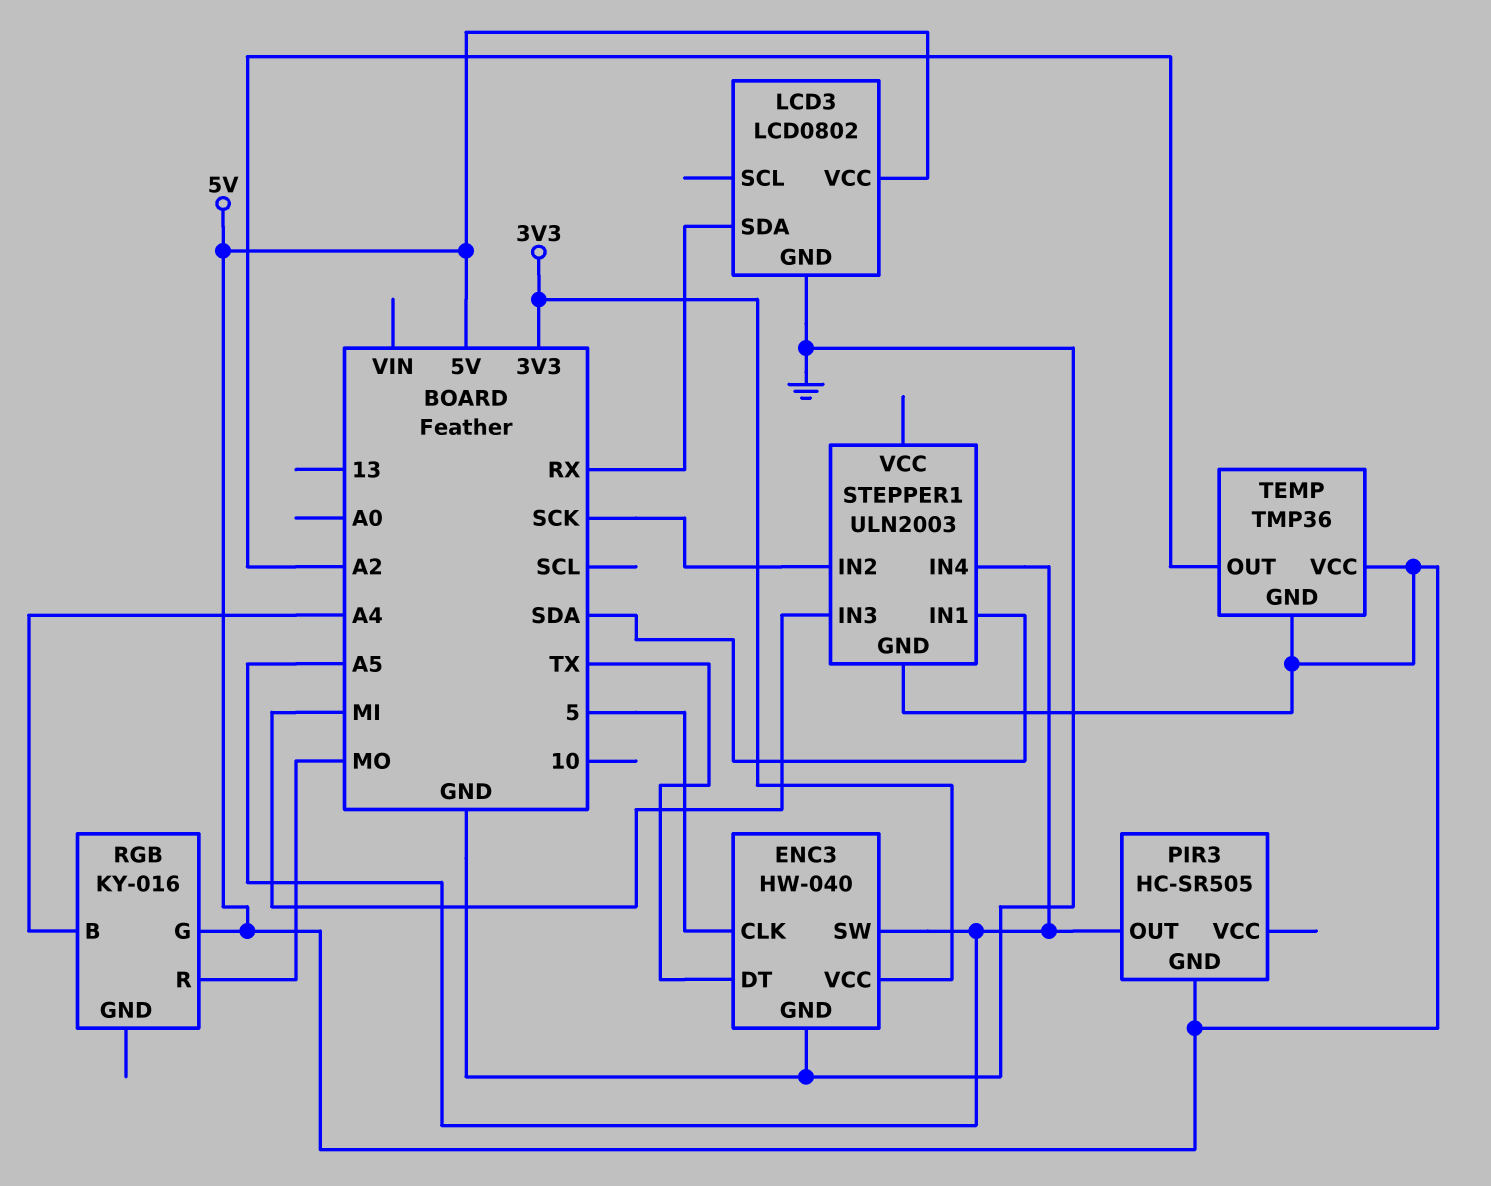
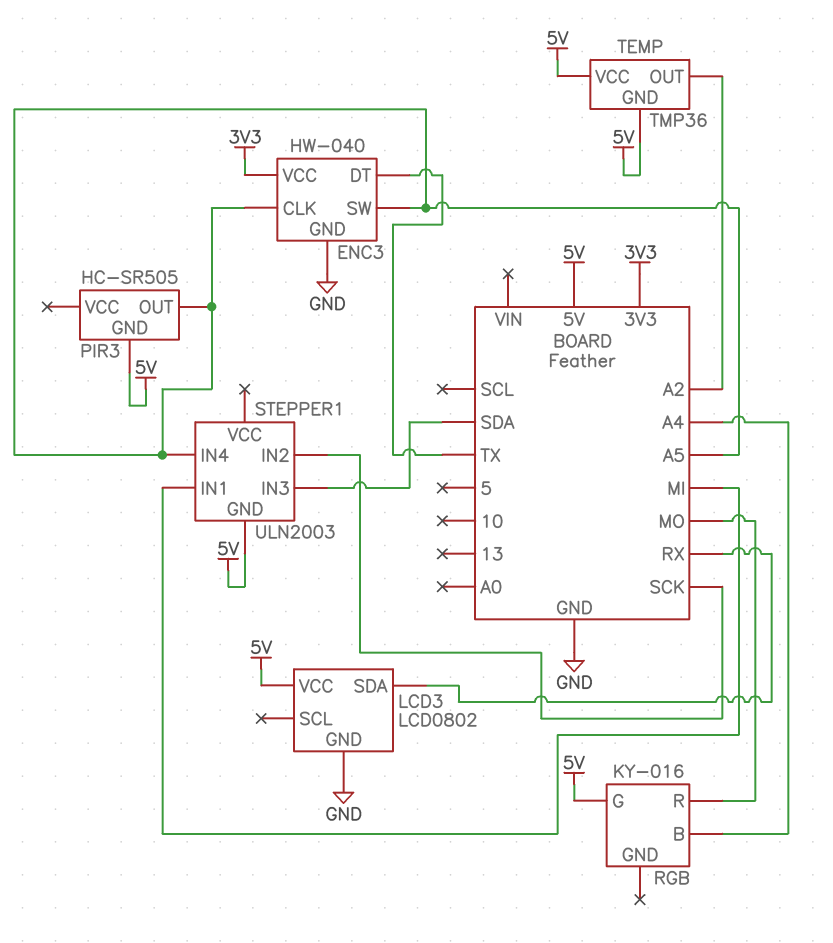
ENC3 pin CLK: 5 -> A5
STEPPER1 pin IN1: SDA -> MI
STEPPER1 pin IN3: MI -> SDA

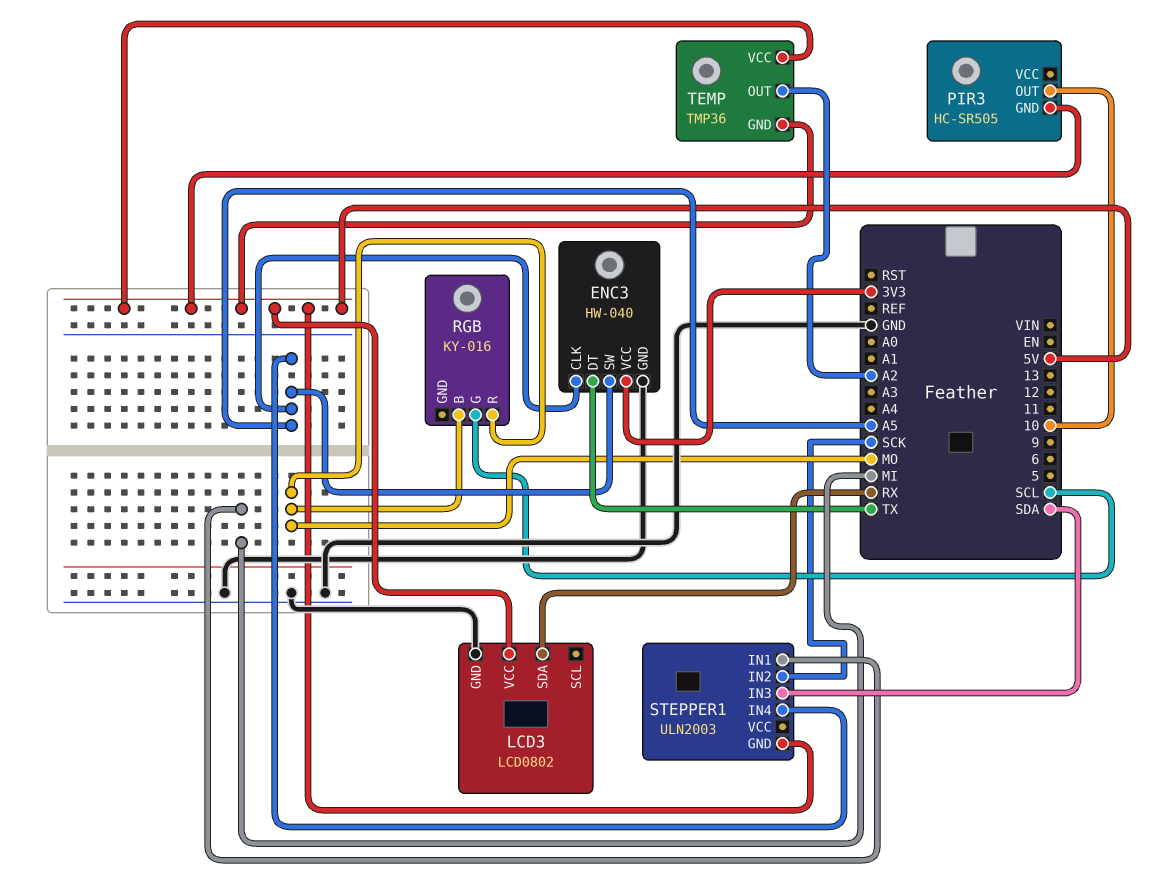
PIR3 pin OUT: A5 -> 10
RGB pin B: A4 -> MO
RGB pin G: 5V -> SCL

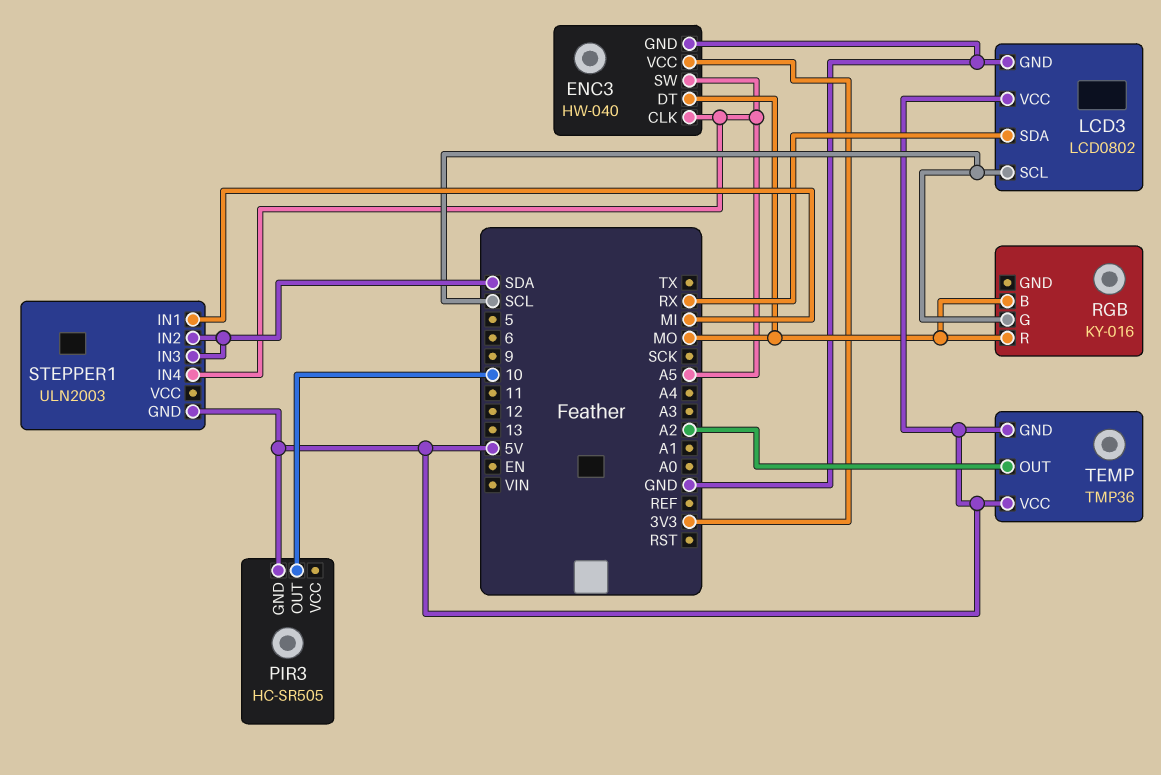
ENC3 pin DT: TX -> MO
LCD3 pin SCL: none -> SCL
STEPPER1 pin IN2: SCK -> SDA

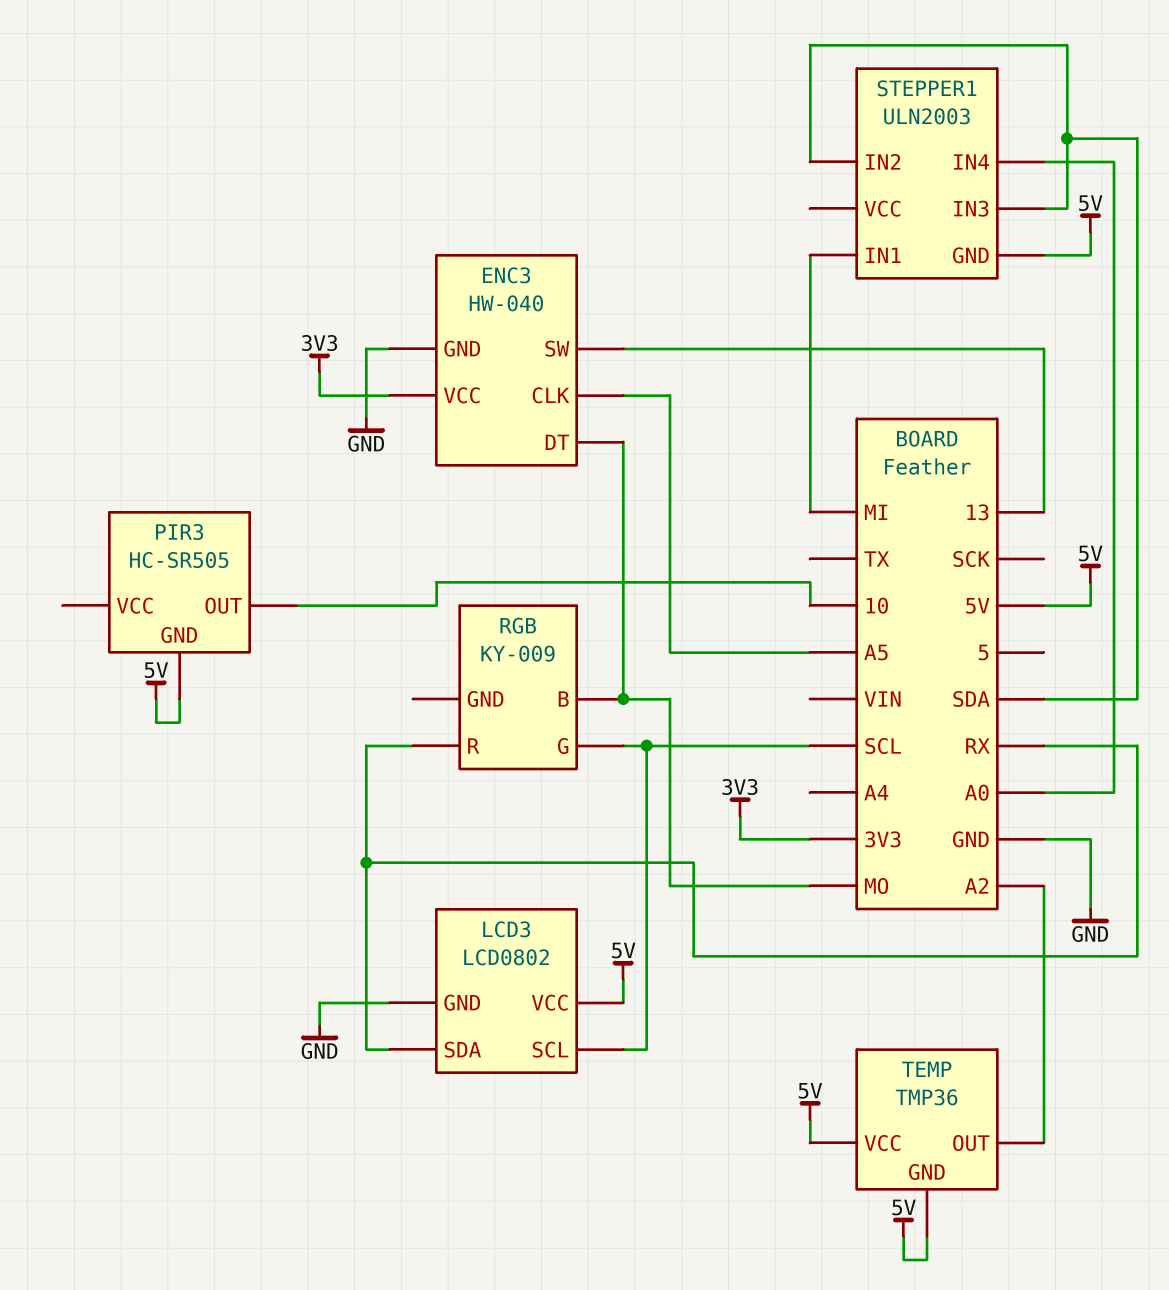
ENC3 pin SW: A5 -> 13
RGB: KY-016 -> KY-009
RGB pin R: MO -> RX
STEPPER1 pin IN4: A5 -> A0

